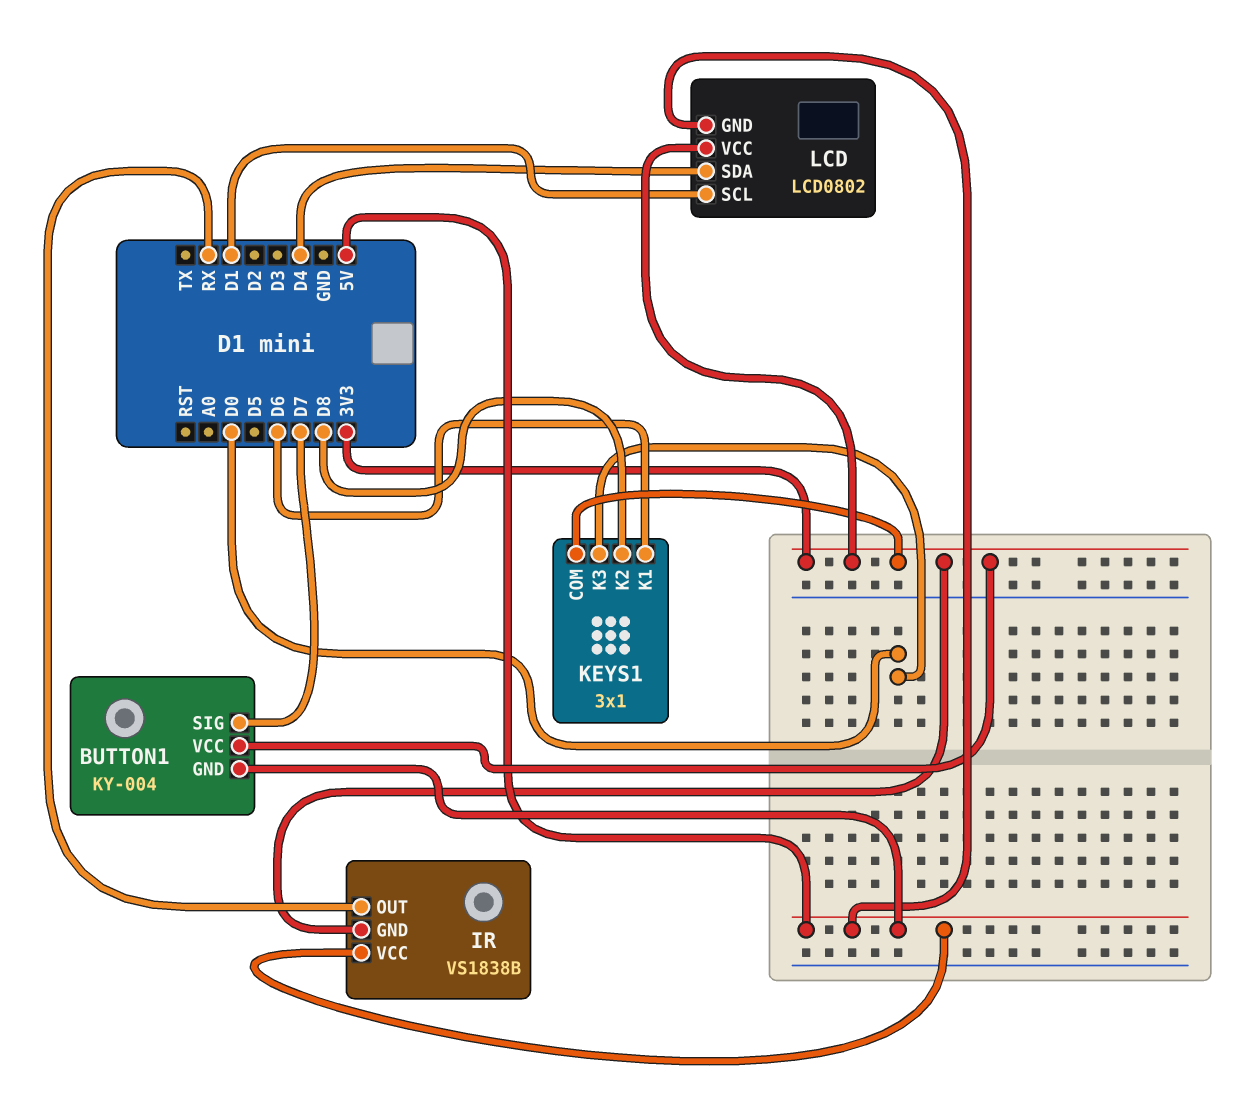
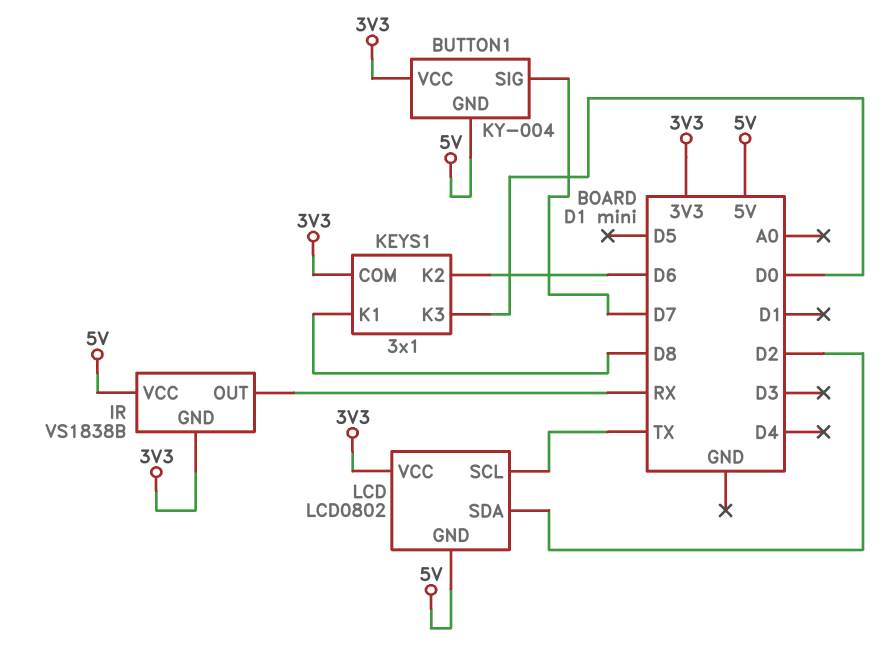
KEYS1 pin K1: D6 -> D8
KEYS1 pin K2: D8 -> D6
LCD pin SCL: D1 -> TX
LCD pin SDA: D4 -> D2

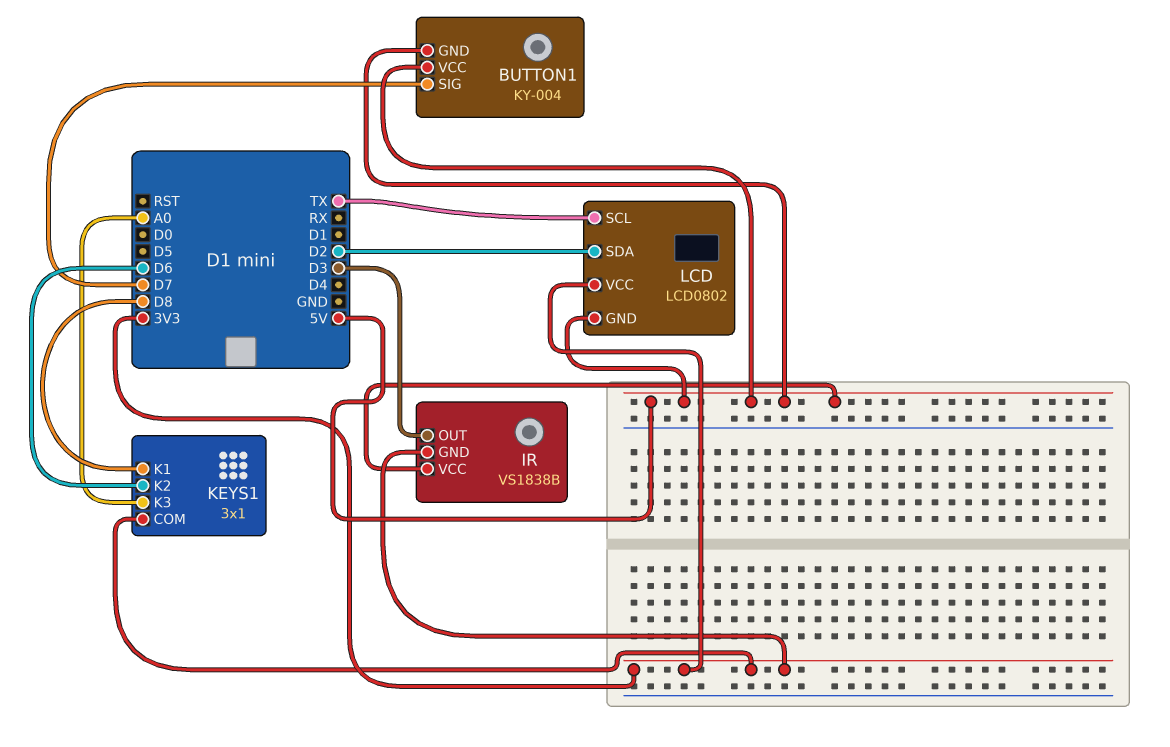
BUTTON1 pin VCC: 3V3 -> 5V
IR pin OUT: RX -> D3
KEYS1 pin K3: D0 -> A0

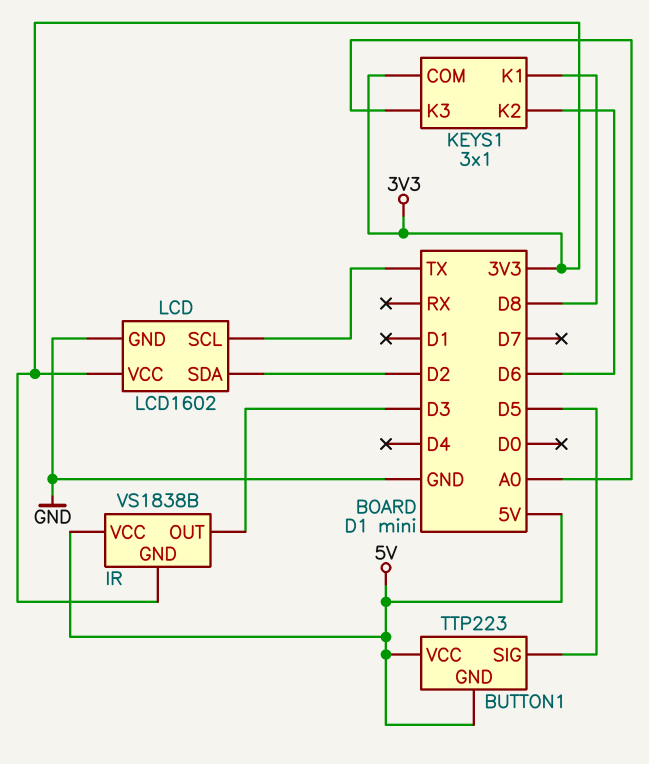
BUTTON1: KY-004 -> TTP223
BUTTON1 pin SIG: D7 -> D5
LCD: LCD0802 -> LCD1602
LCD pin GND: 5V -> GND

